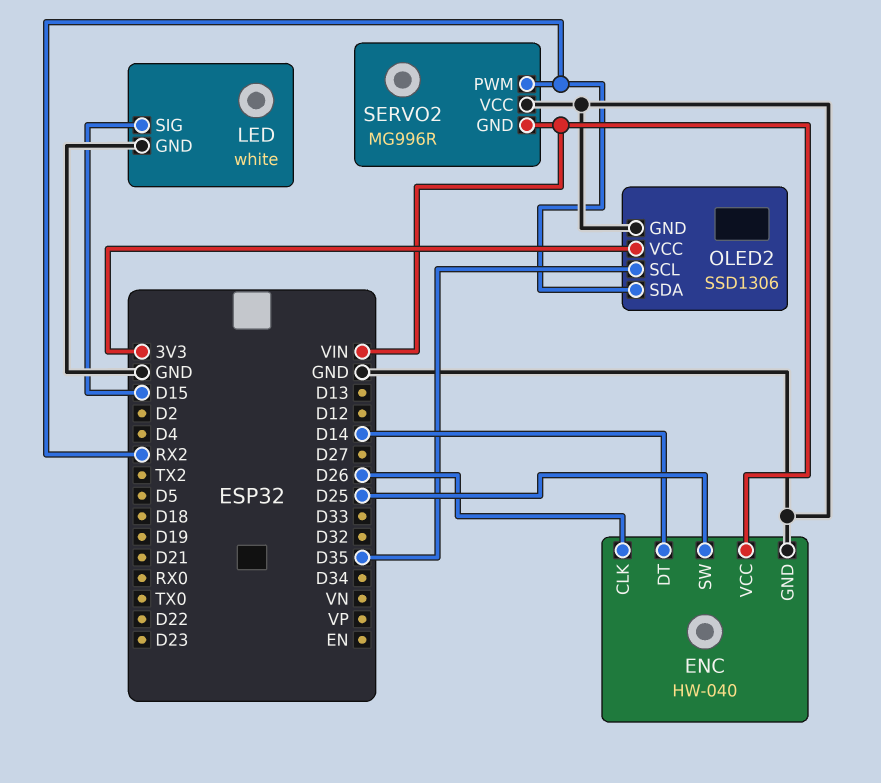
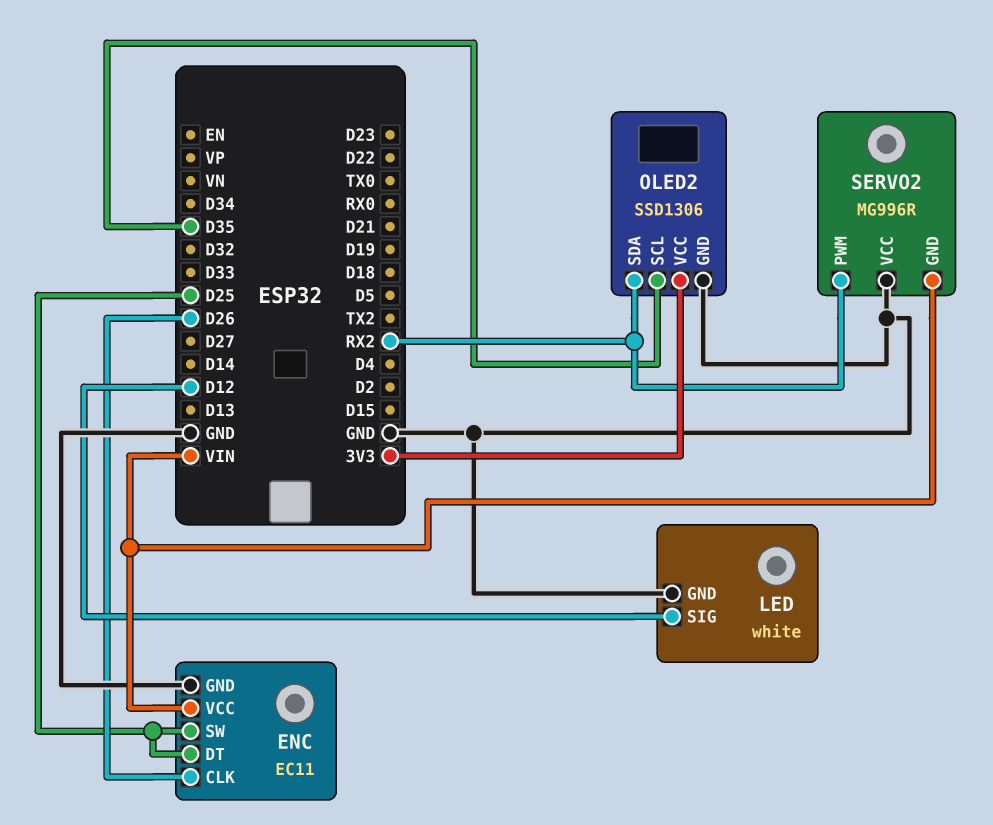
ENC: HW-040 -> EC11
ENC pin DT: D14 -> D25
LED pin SIG: D15 -> D12

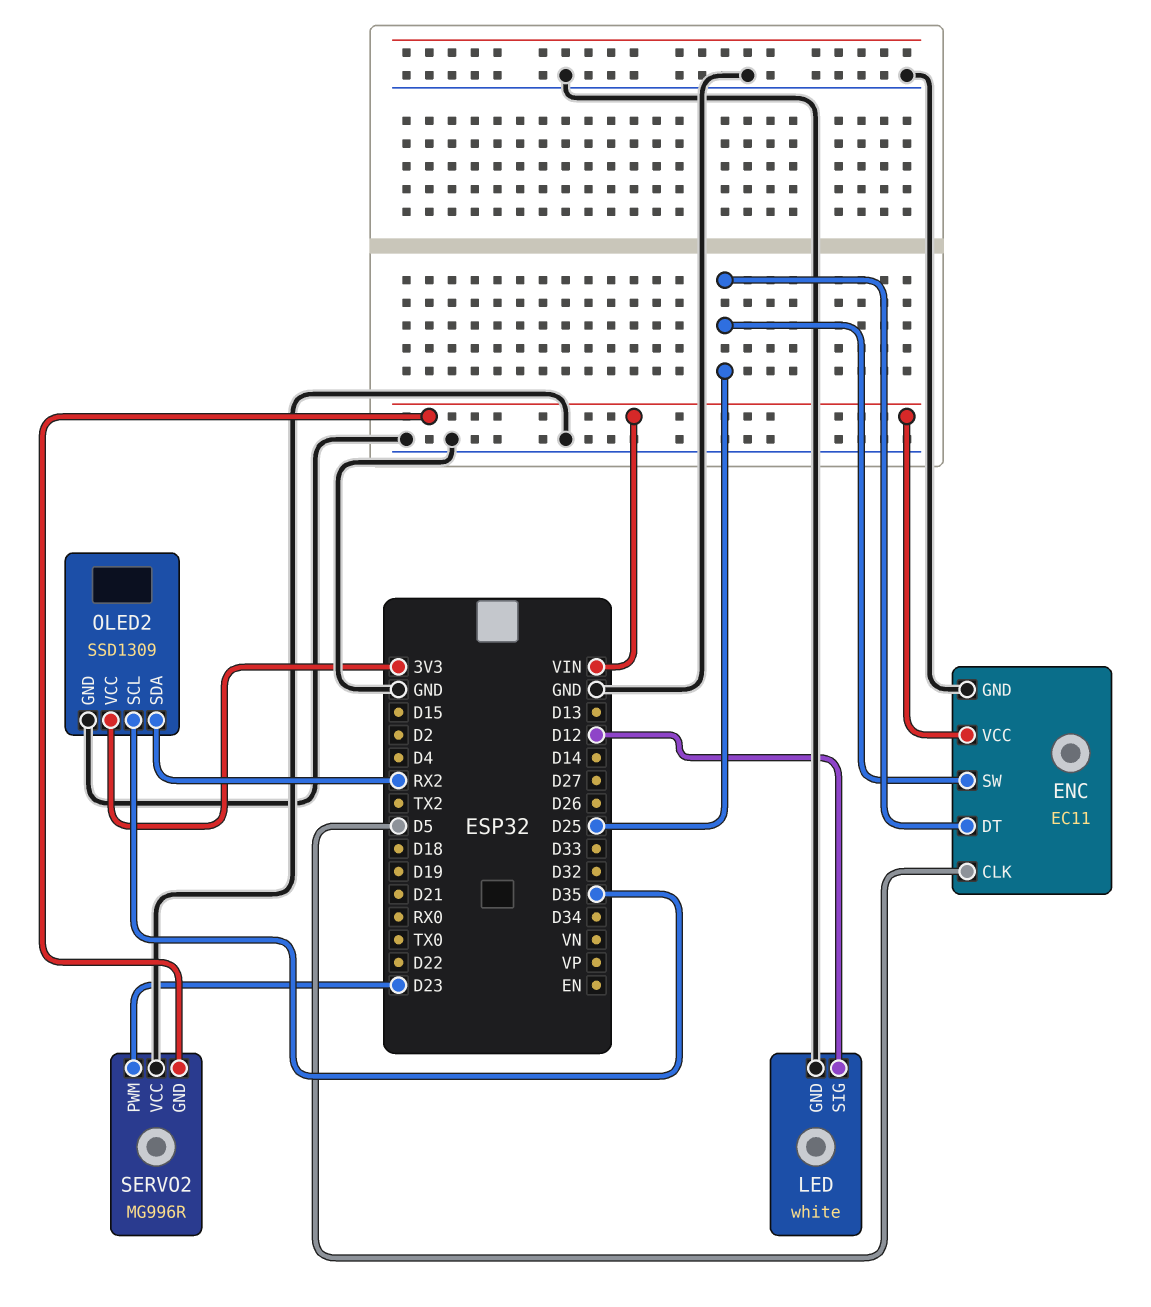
ENC pin CLK: D26 -> D5
OLED2: SSD1306 -> SSD1309
SERVO2 pin PWM: RX2 -> D23

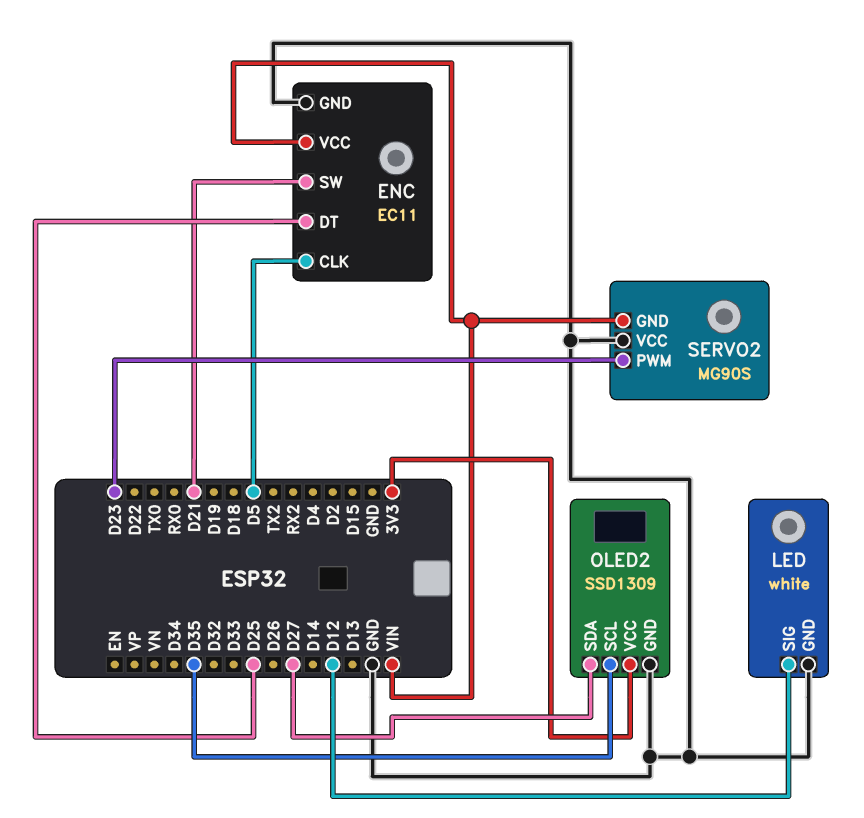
ENC pin SW: D25 -> D21
OLED2 pin SDA: RX2 -> D27
SERVO2: MG996R -> MG90S

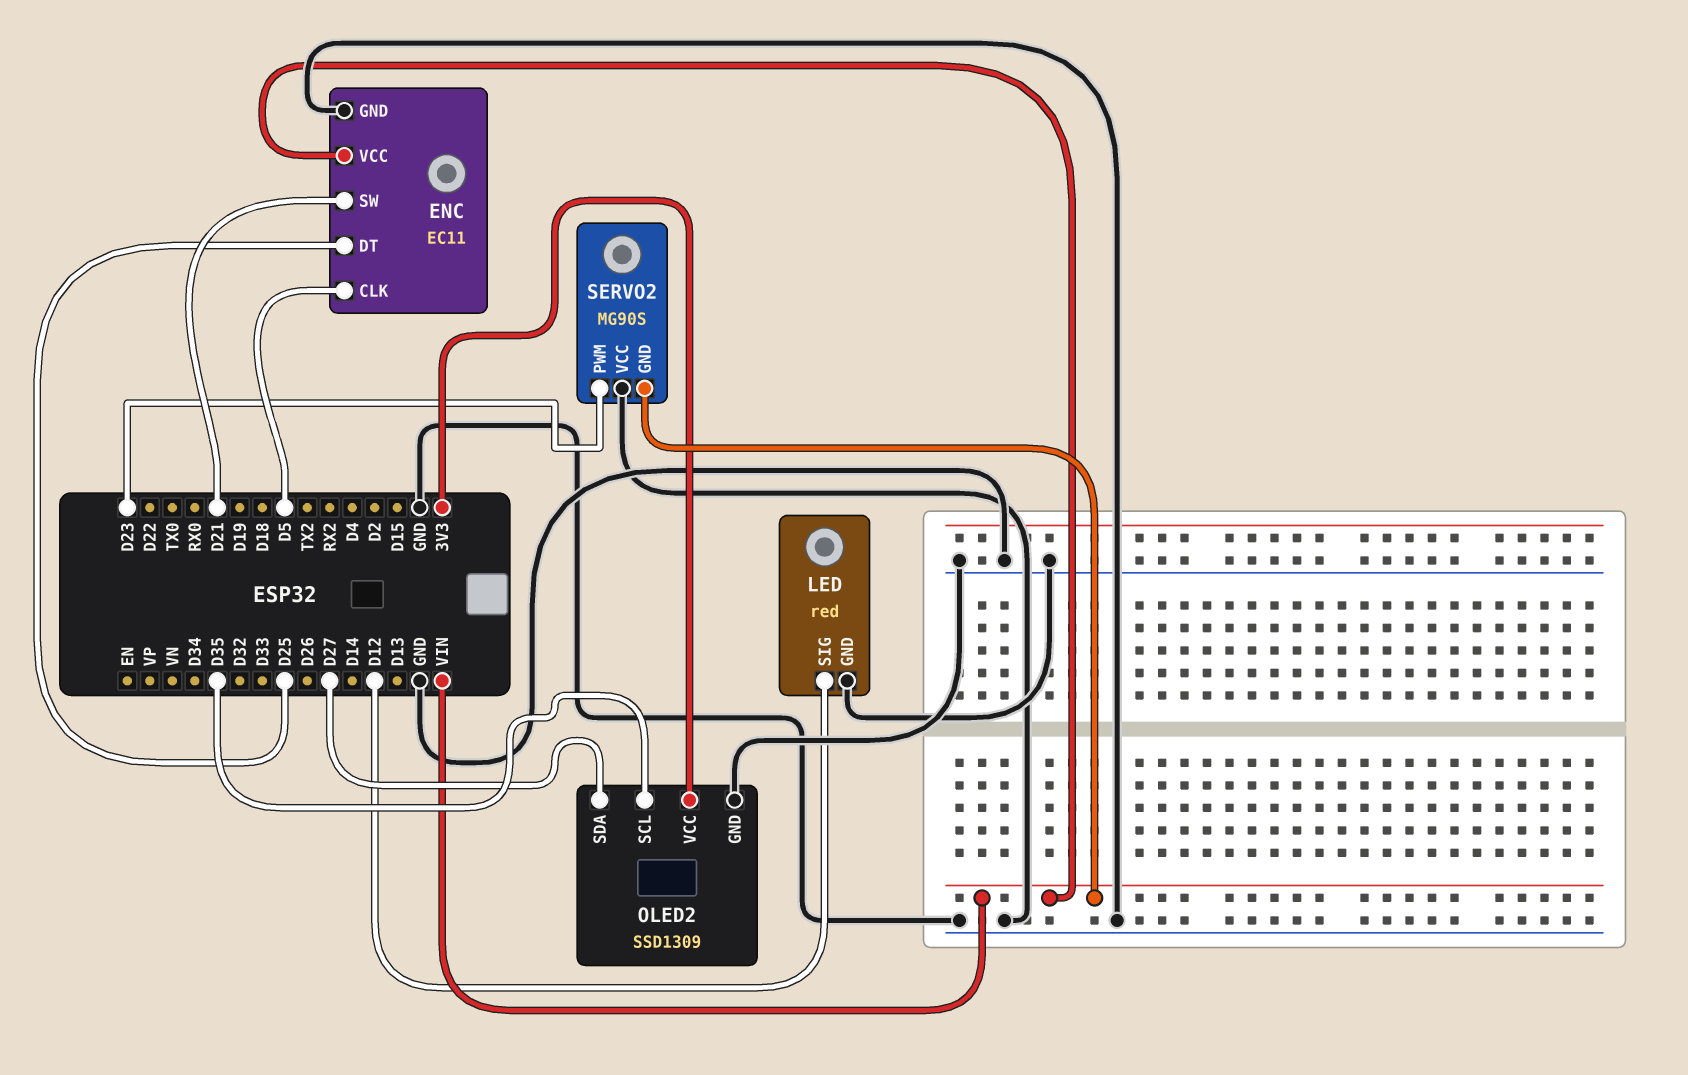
LED: white -> red

